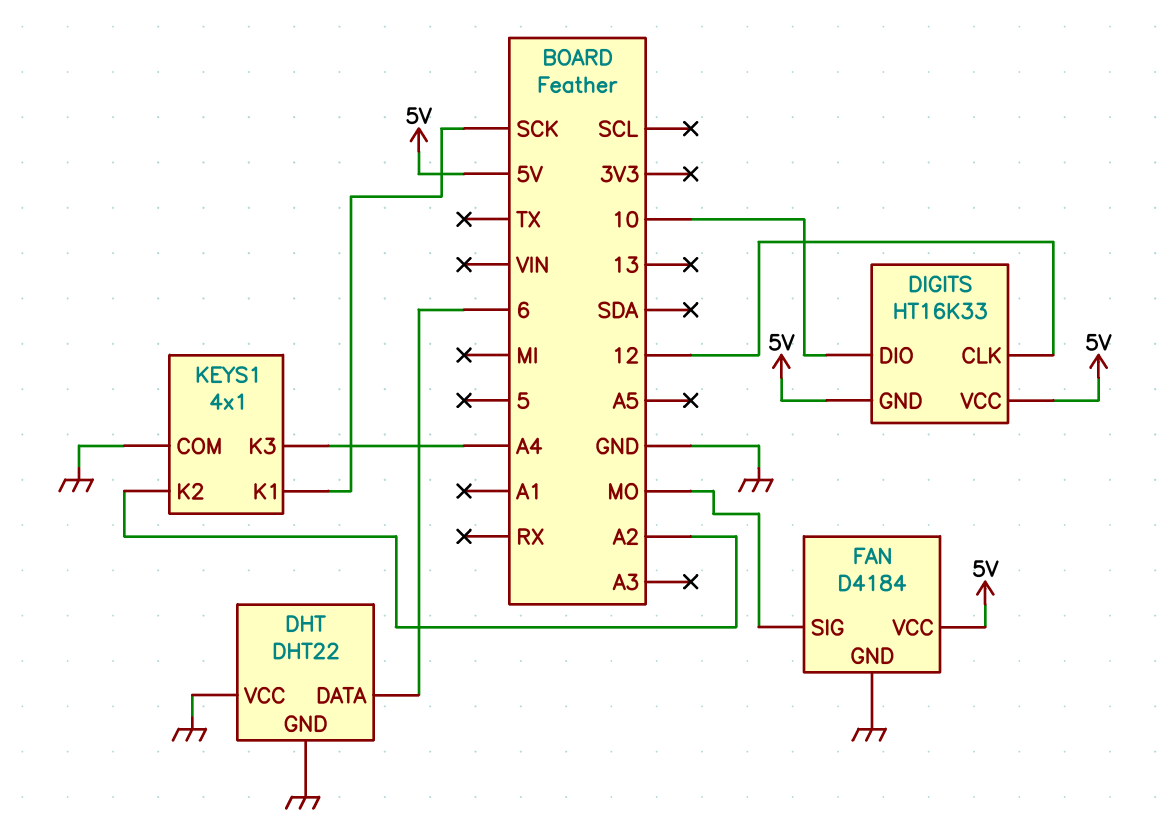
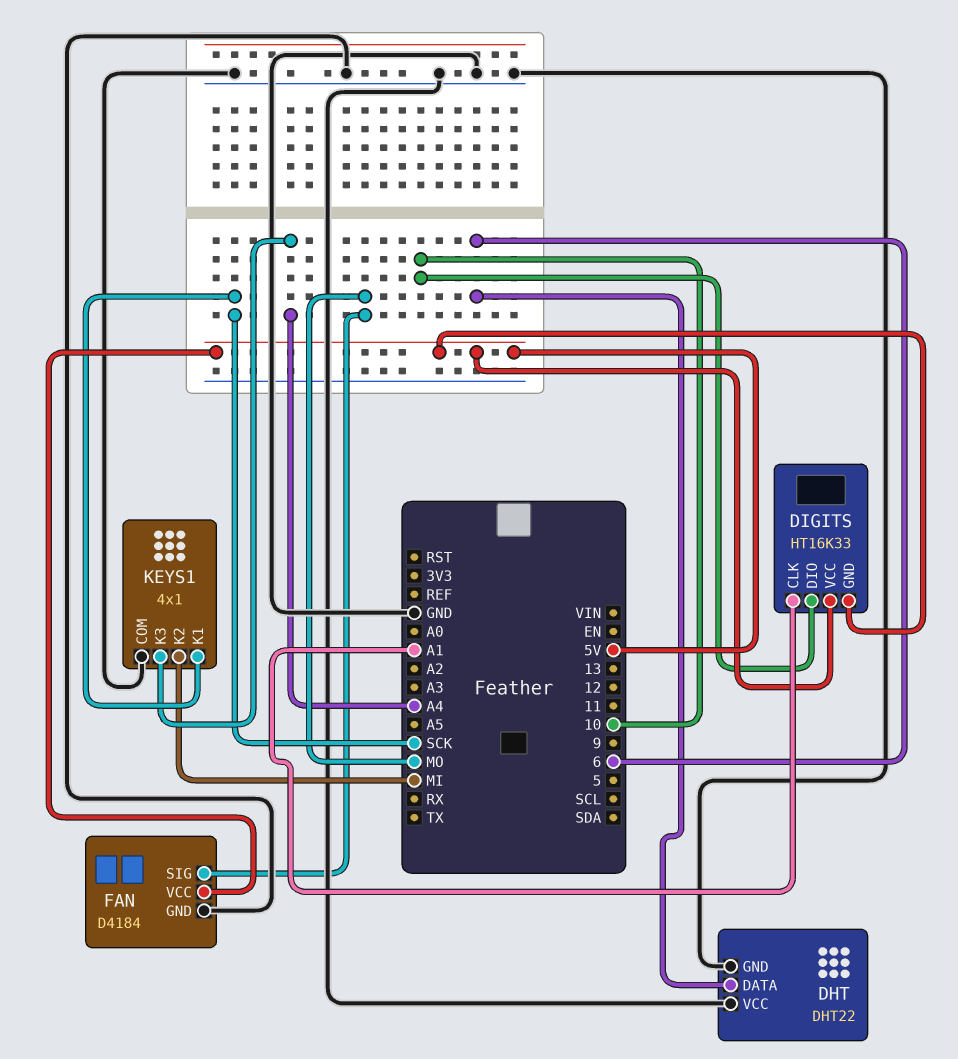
DIGITS pin CLK: 12 -> A1
KEYS1 pin K2: A2 -> MI

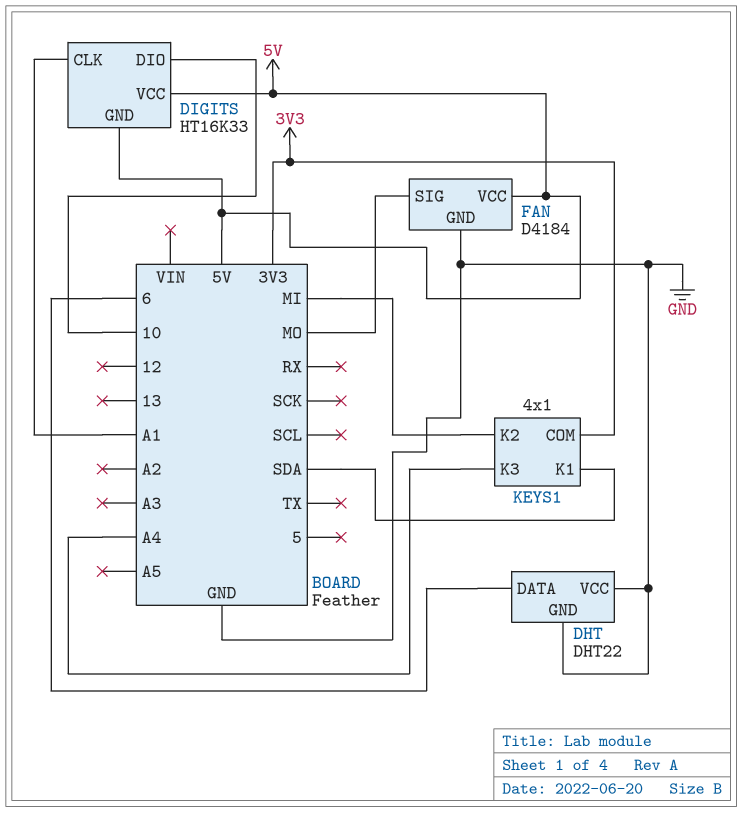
KEYS1 pin COM: GND -> 3V3
KEYS1 pin K1: SCK -> SDA

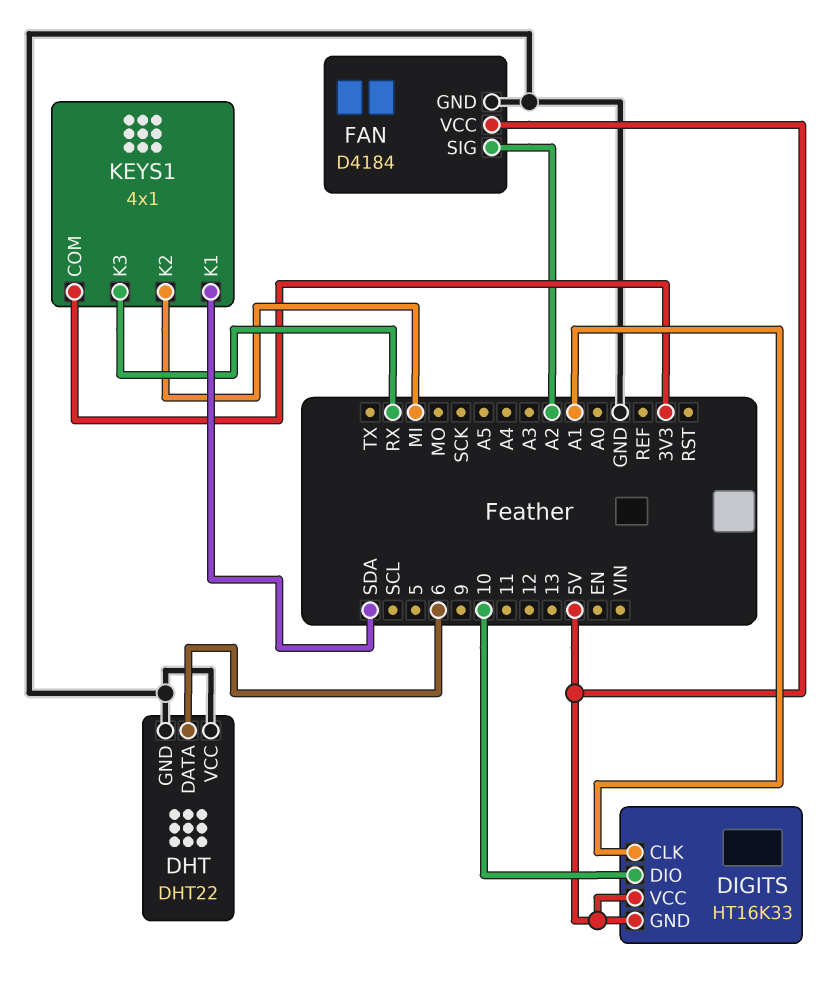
FAN pin SIG: MO -> A2
KEYS1 pin K3: A4 -> RX

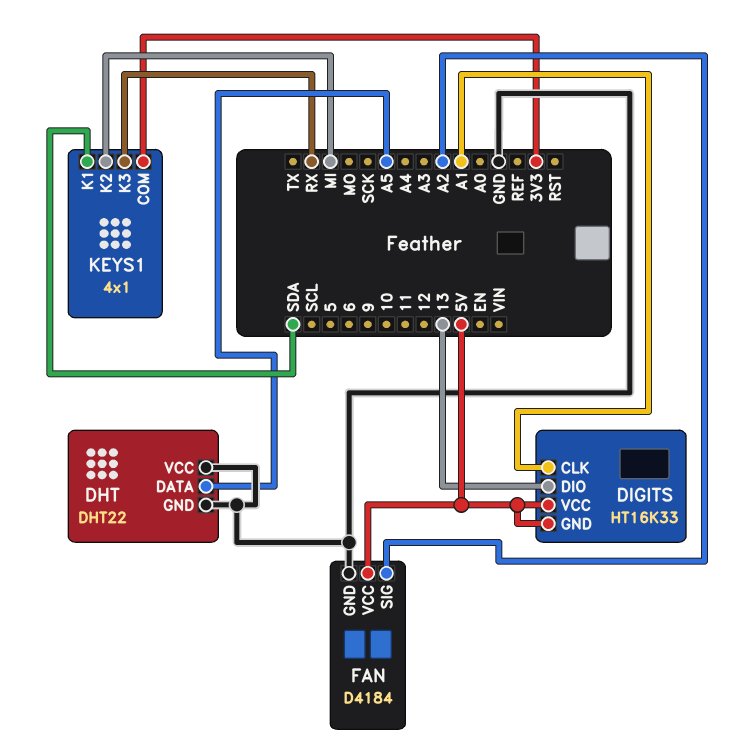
DHT pin DATA: 6 -> A5
DIGITS pin DIO: 10 -> 13

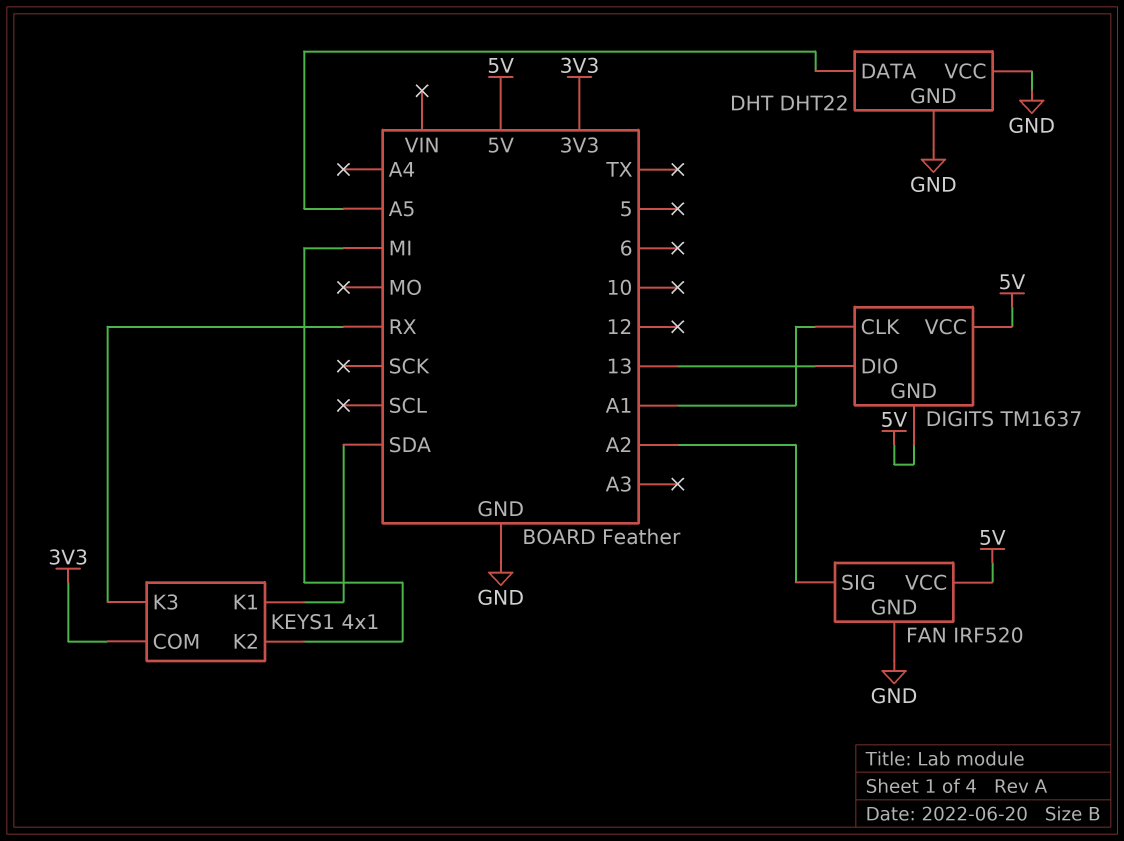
DIGITS: HT16K33 -> TM1637
FAN: D4184 -> IRF520

